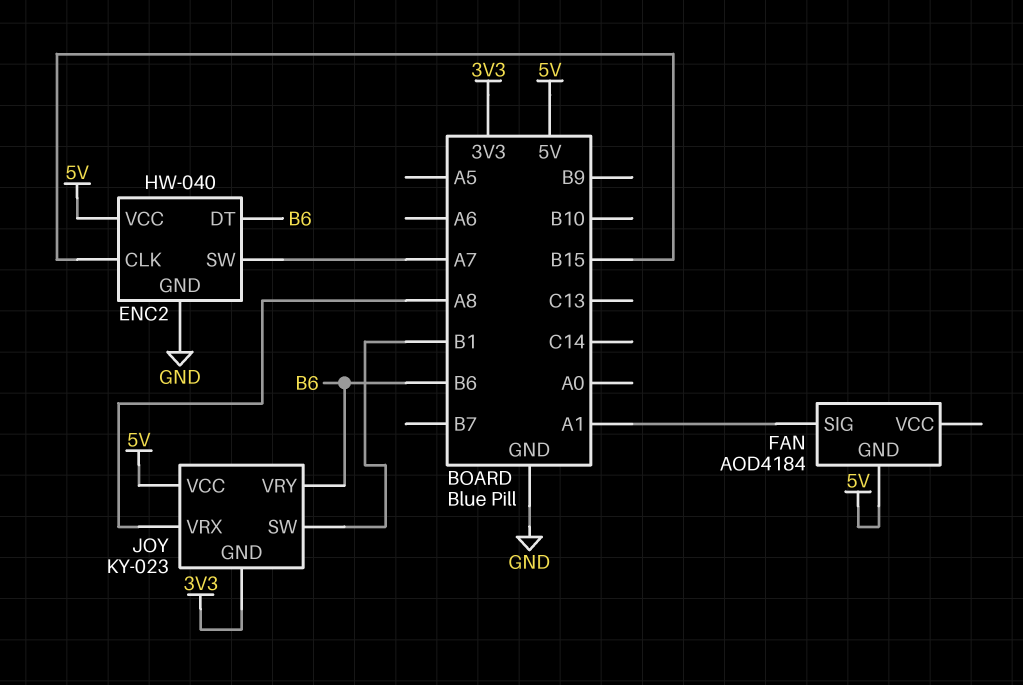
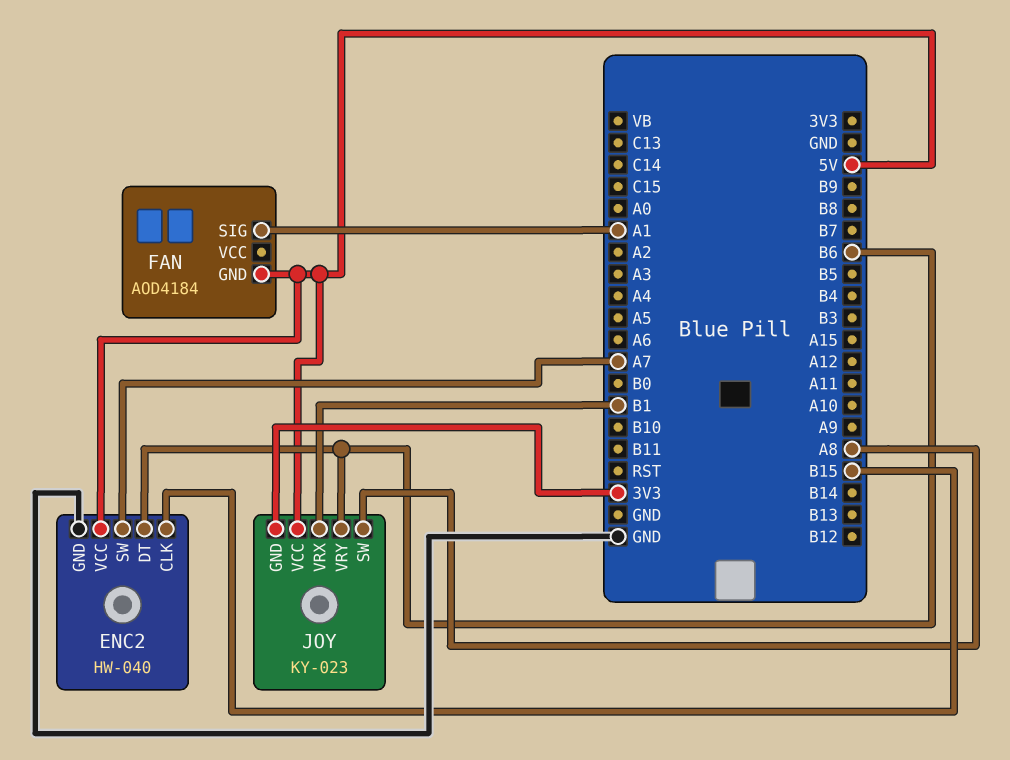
JOY pin SW: B1 -> A8
JOY pin VRX: A8 -> B1

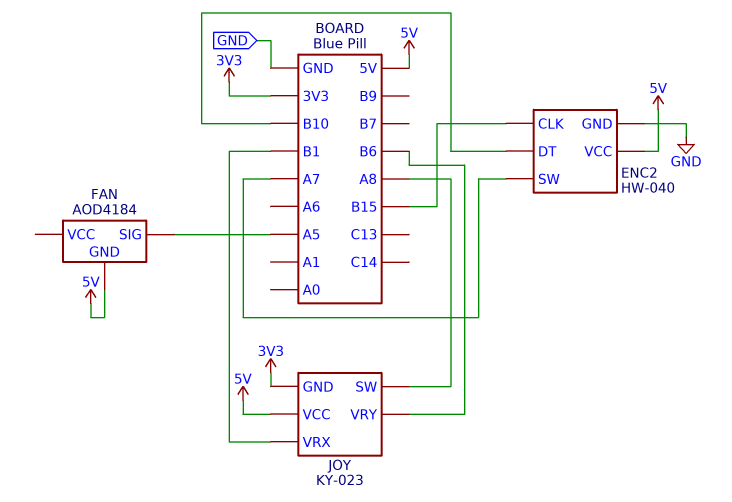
ENC2 pin DT: B6 -> B10
FAN pin SIG: A1 -> A5

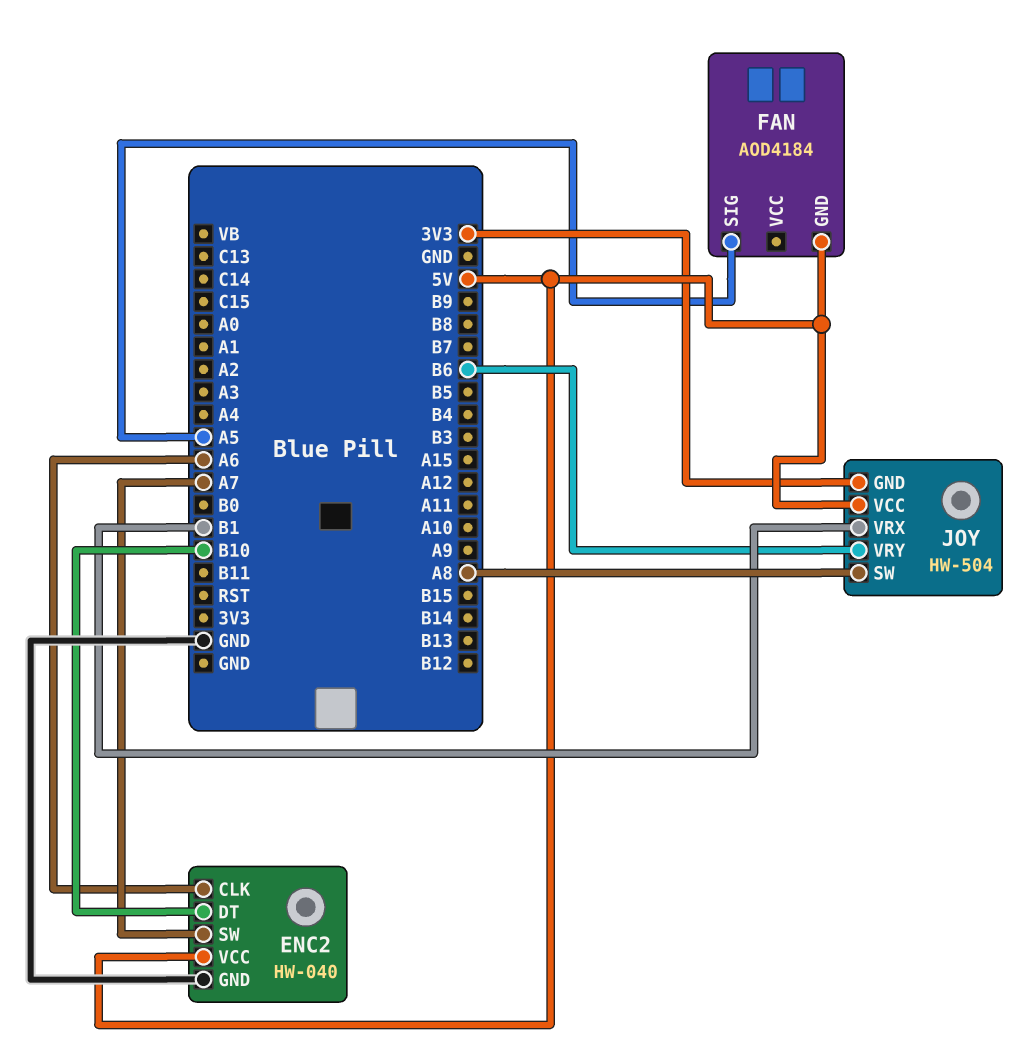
ENC2 pin CLK: B15 -> A6
JOY: KY-023 -> HW-504

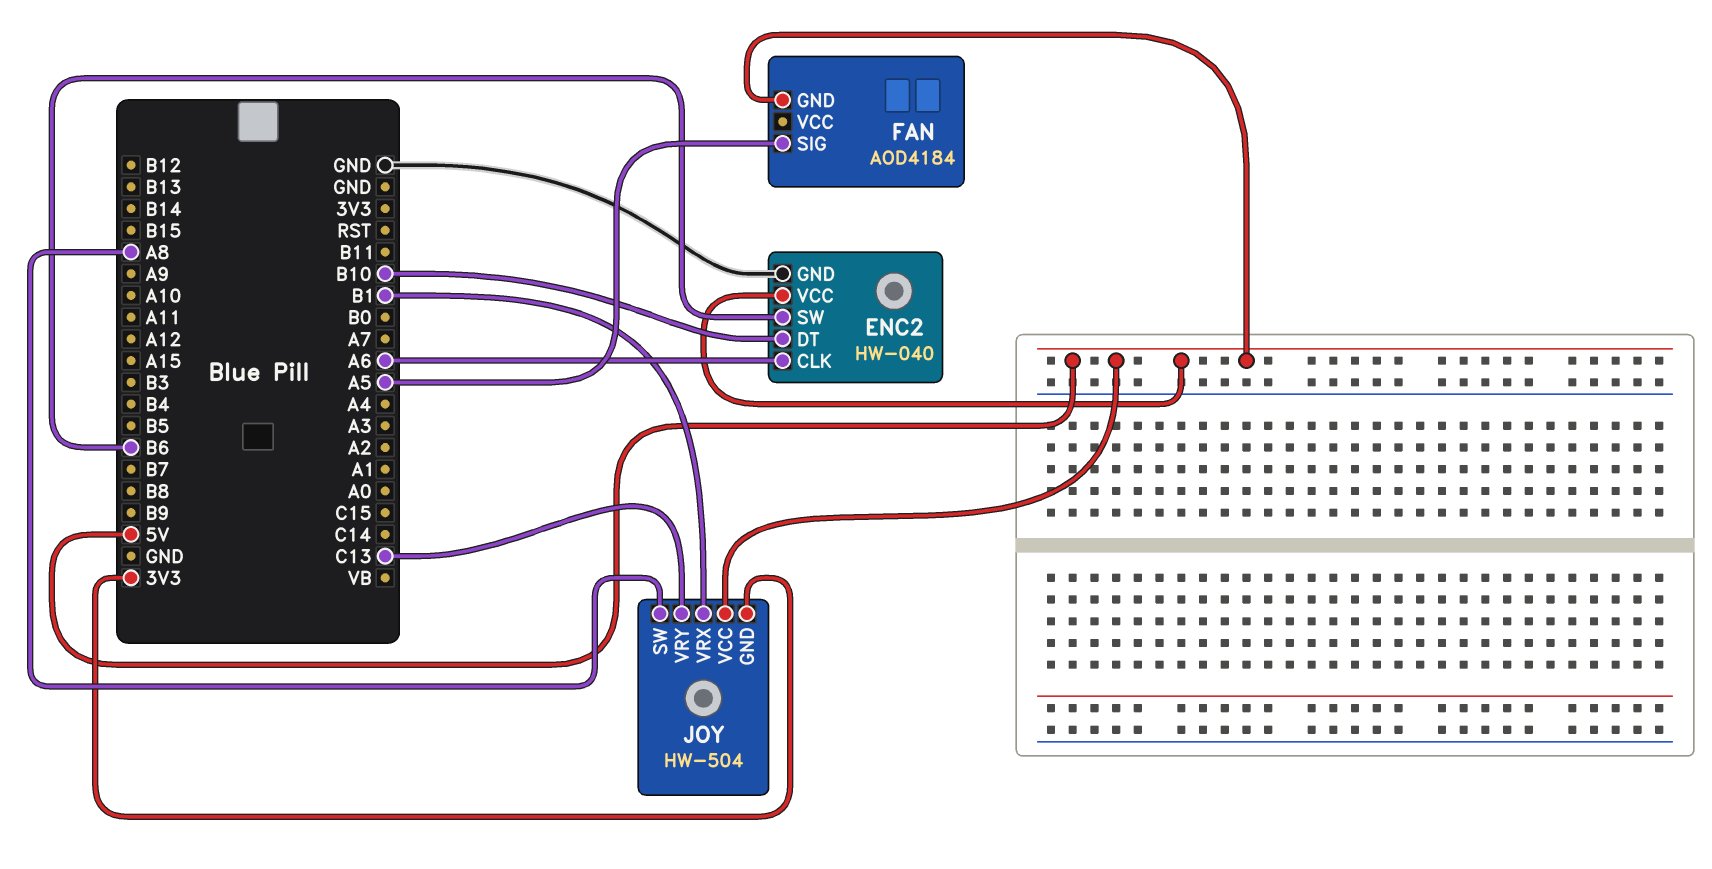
ENC2 pin SW: A7 -> B6
JOY pin VRY: B6 -> C13

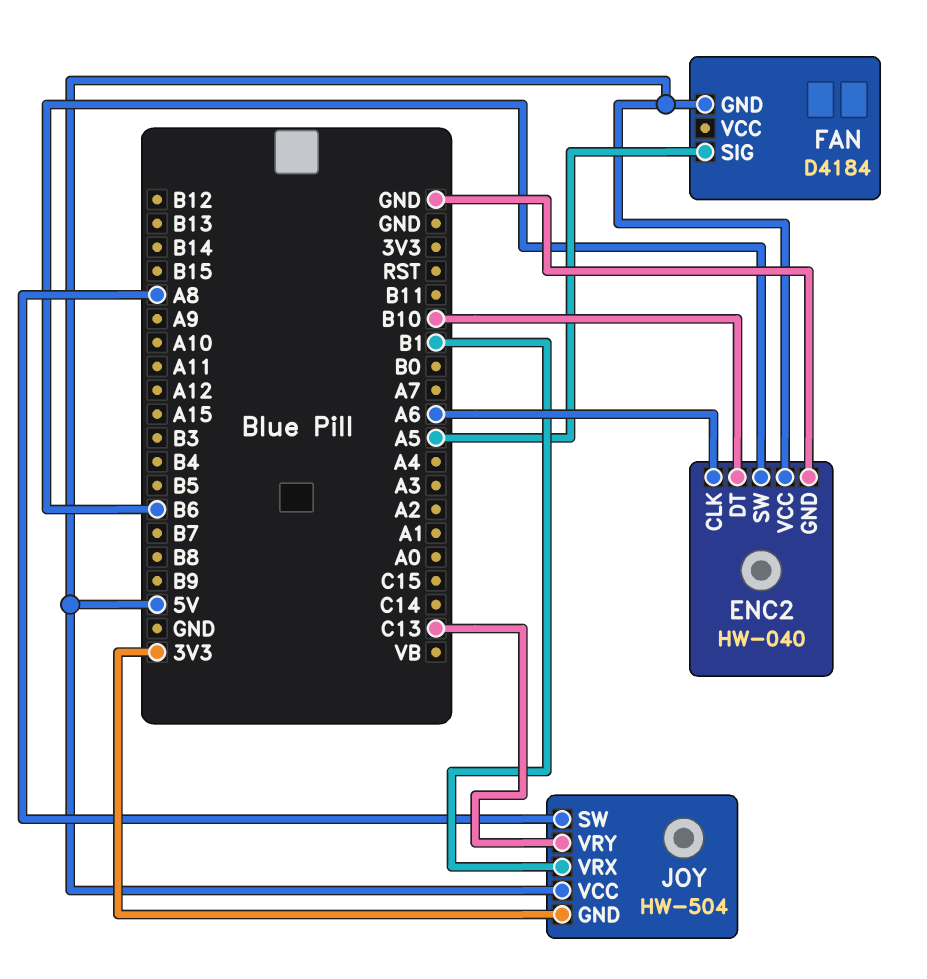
FAN: AOD4184 -> D4184

